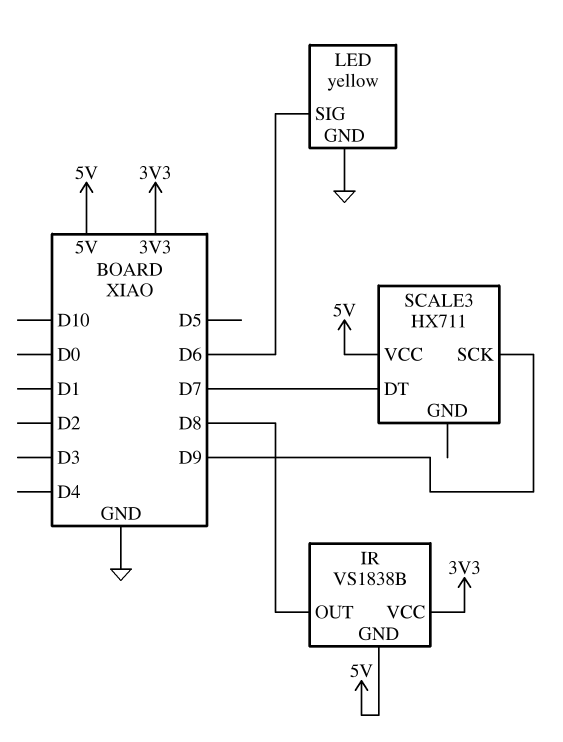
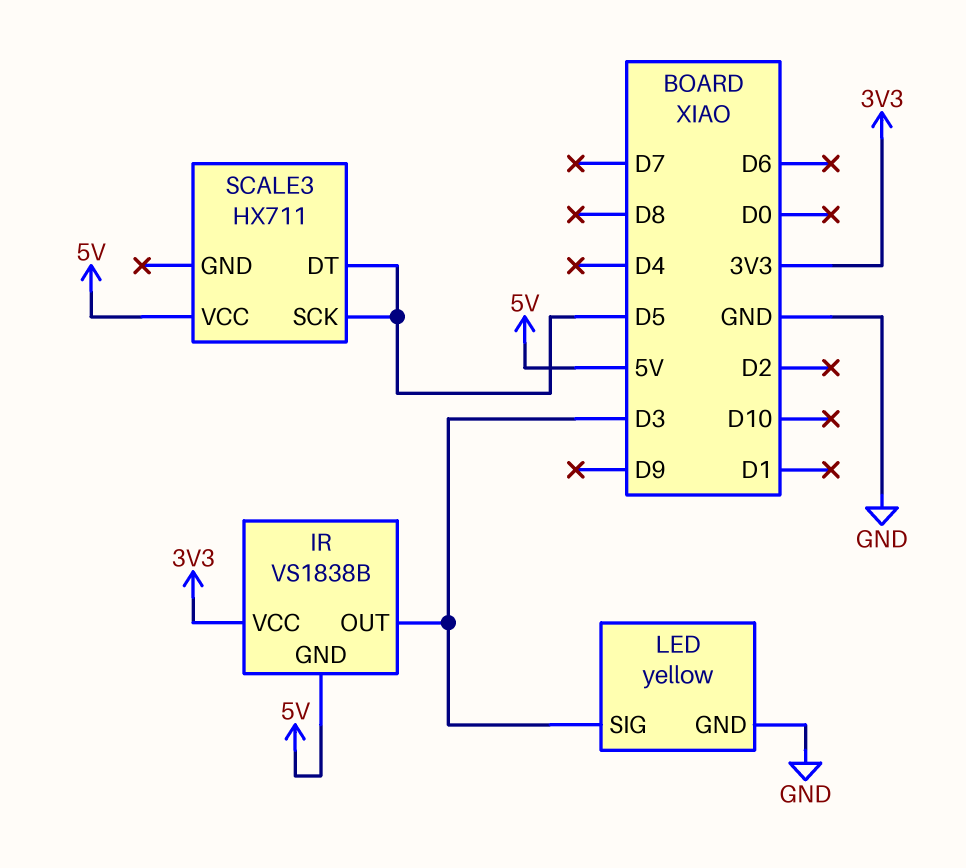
IR pin OUT: D8 -> D3
LED pin SIG: D6 -> D3
SCALE3 pin DT: D7 -> D5
SCALE3 pin SCK: D9 -> D5

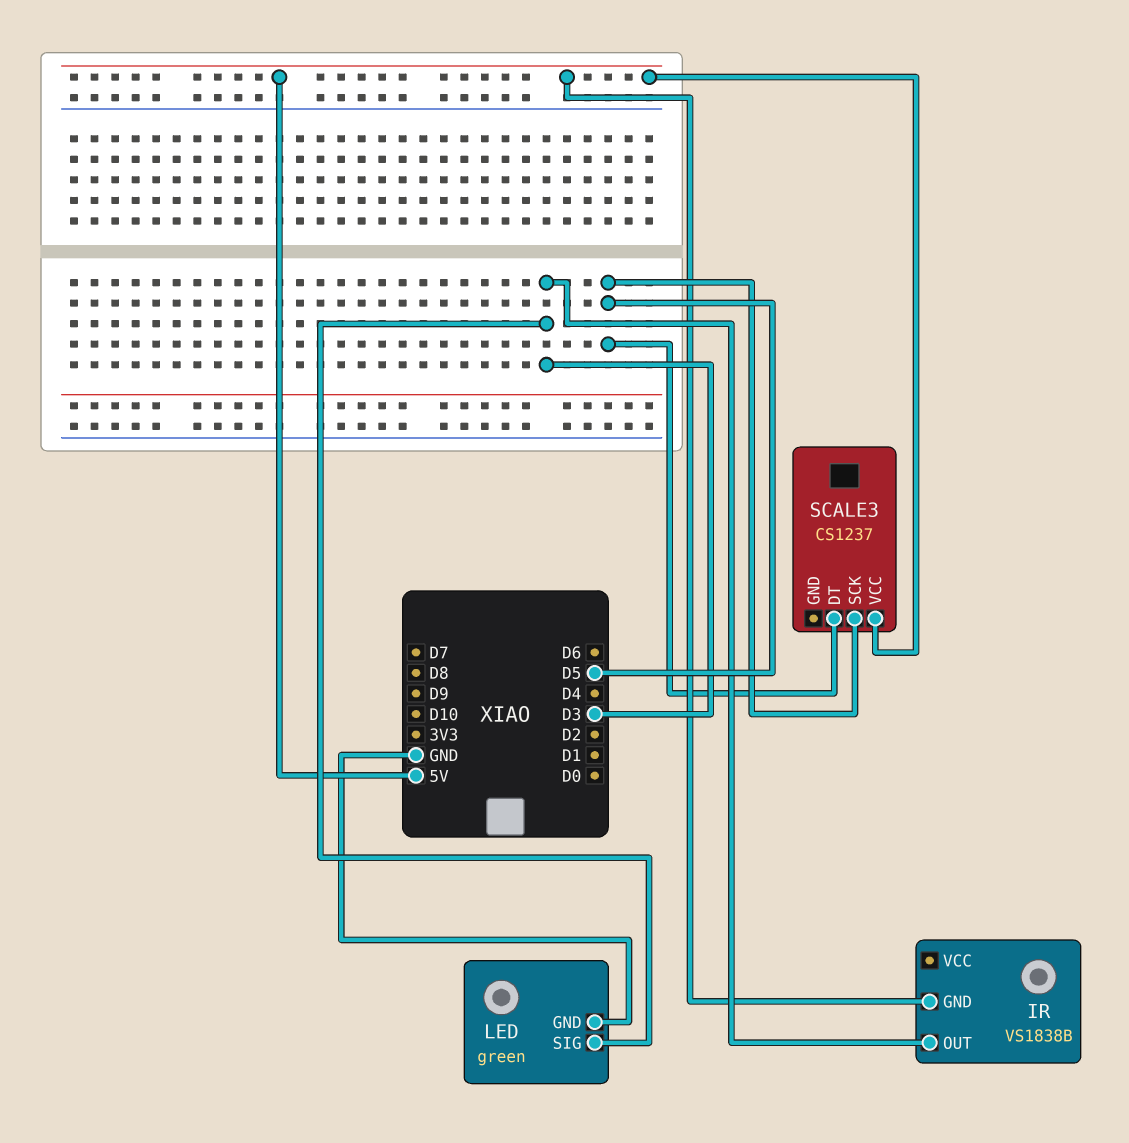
IR pin VCC: 3V3 -> none
LED: yellow -> green
SCALE3: HX711 -> CS1237

